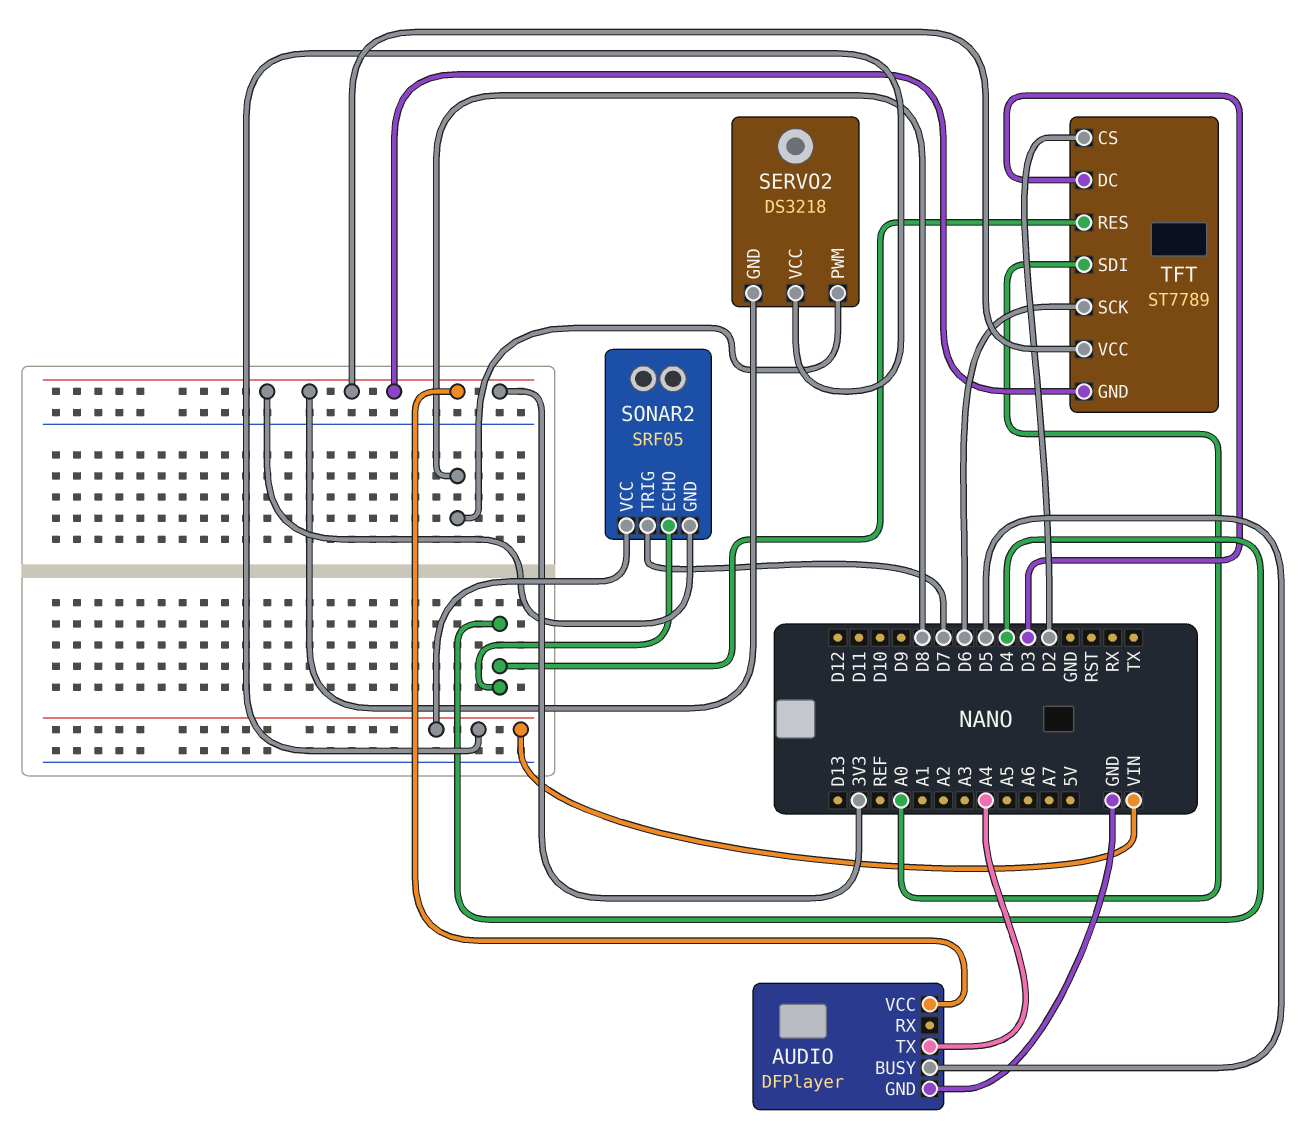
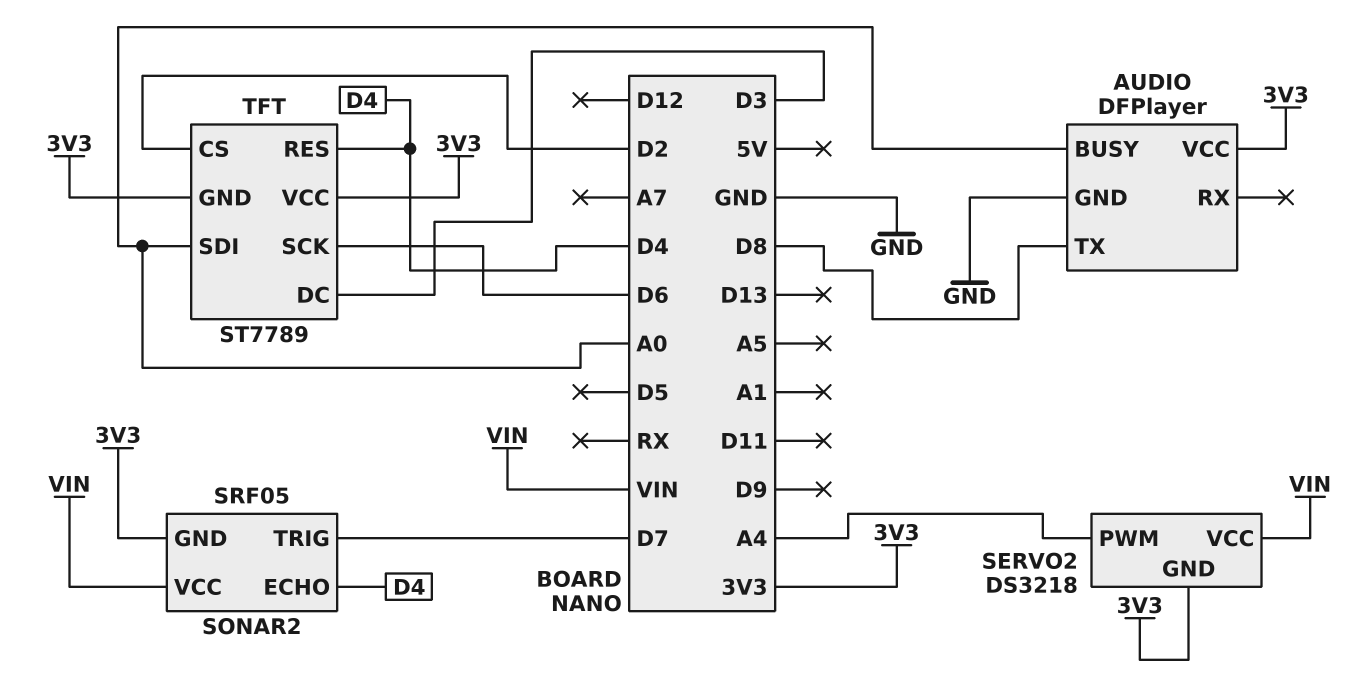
AUDIO pin BUSY: D5 -> A0
AUDIO pin TX: A4 -> D8
SERVO2 pin PWM: D8 -> A4

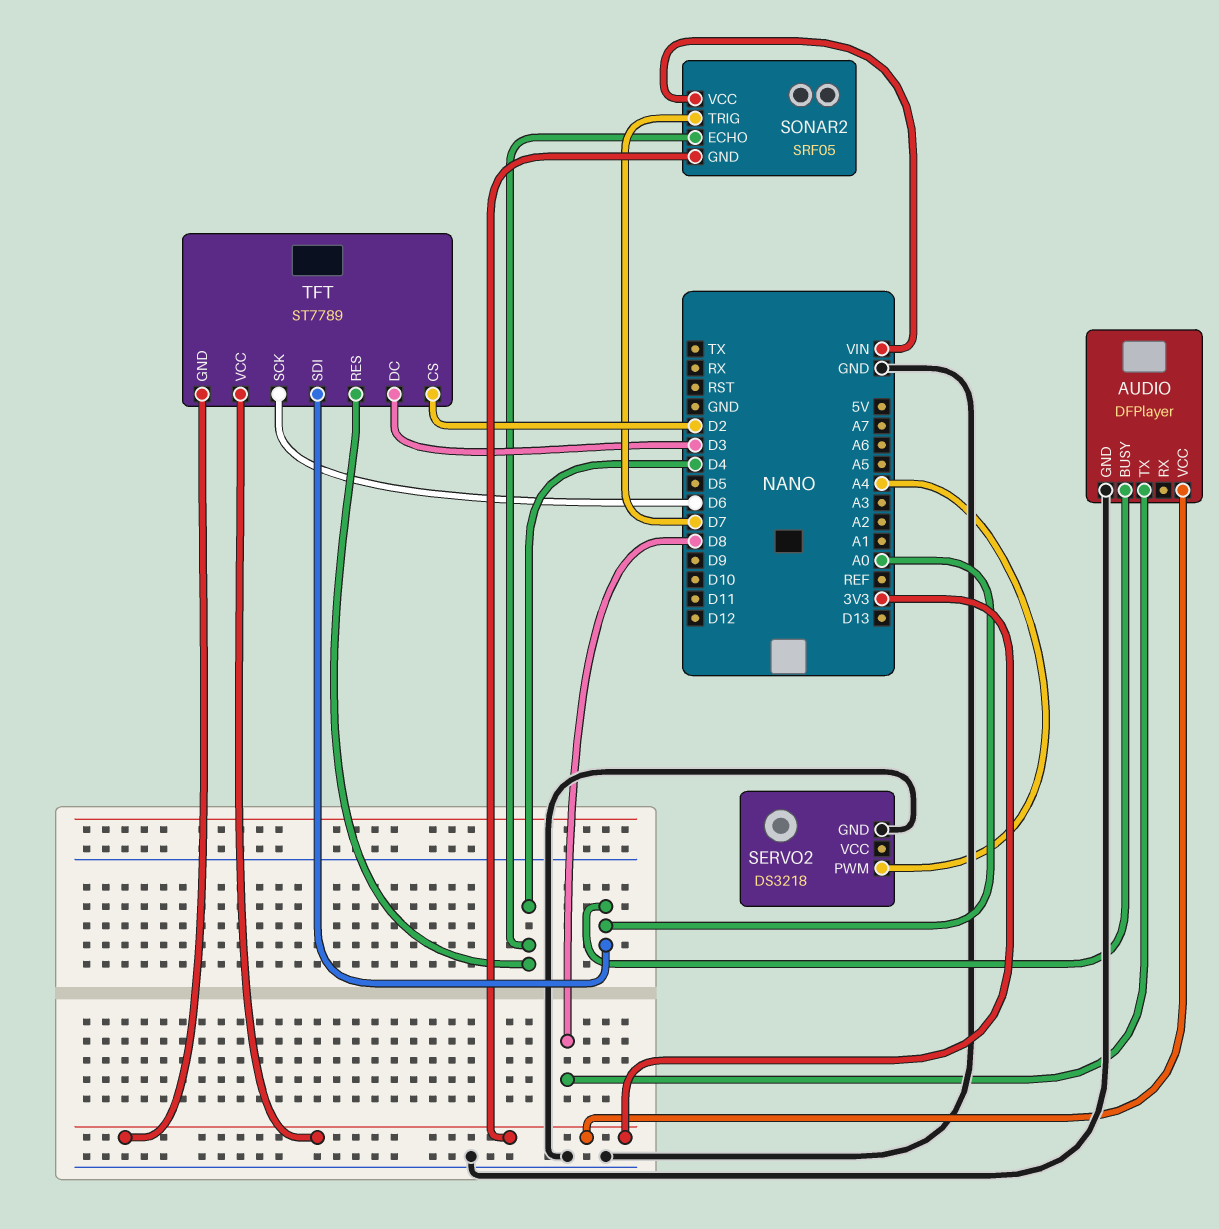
SERVO2 pin GND: 3V3 -> GND
SERVO2 pin VCC: VIN -> none

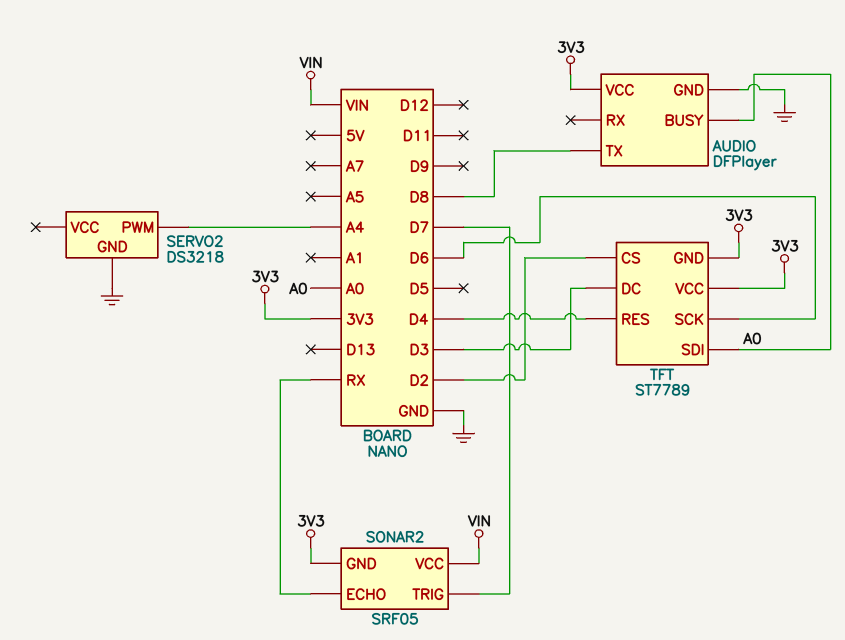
SONAR2 pin ECHO: D4 -> RX

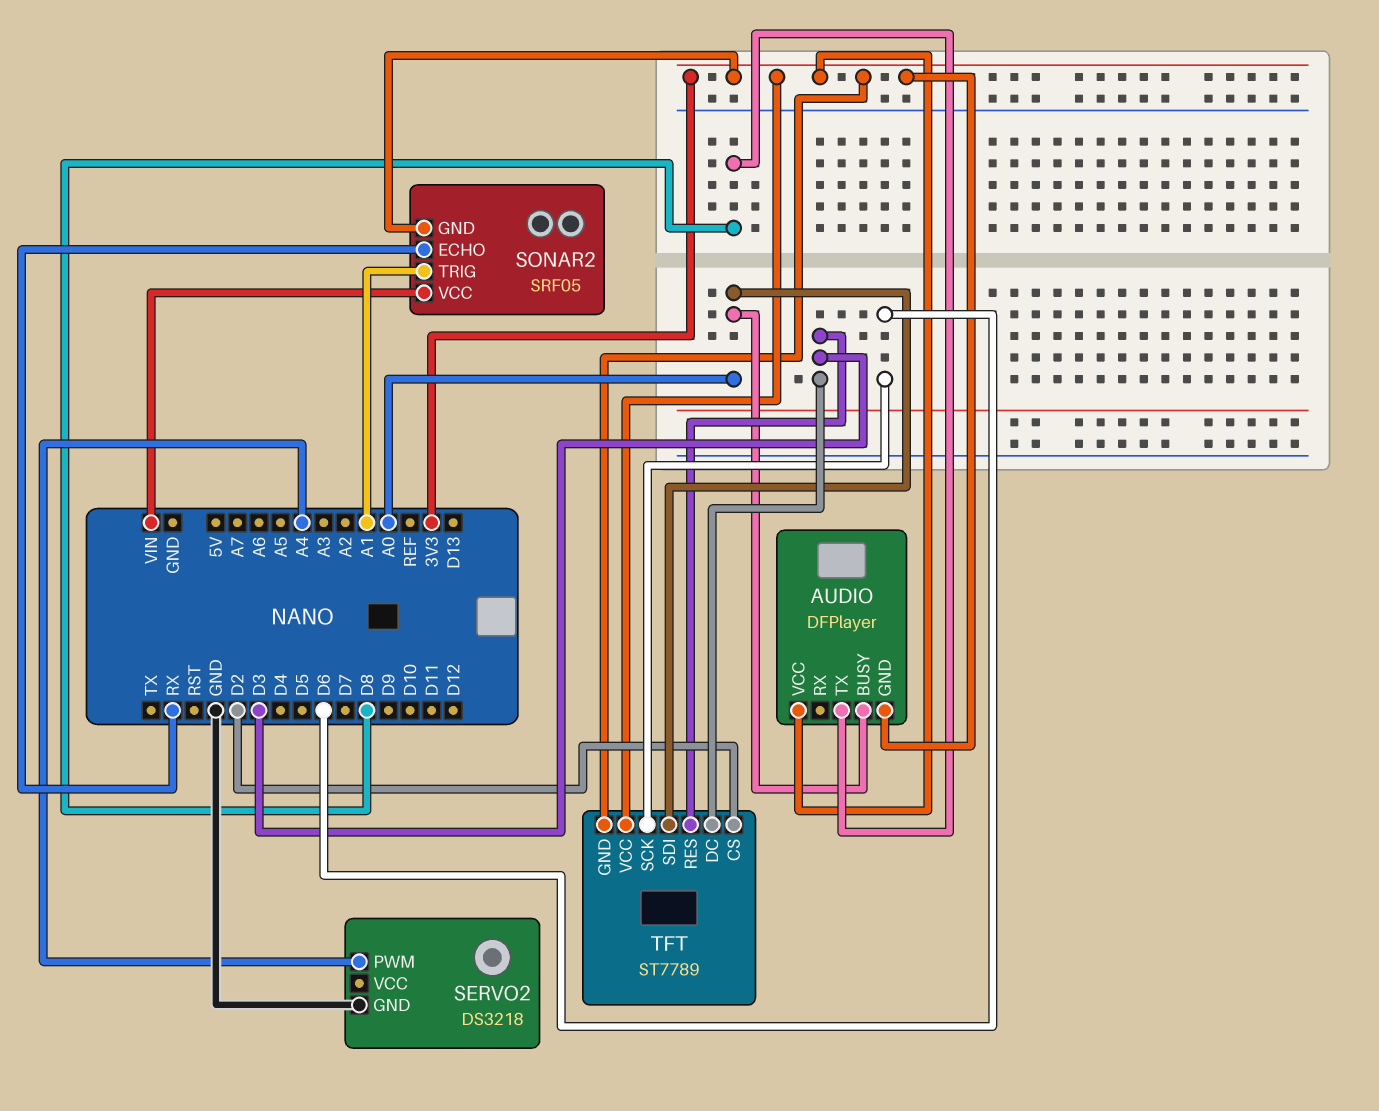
AUDIO pin GND: GND -> 3V3
SONAR2 pin TRIG: D7 -> A1
TFT pin RES: D4 -> D3

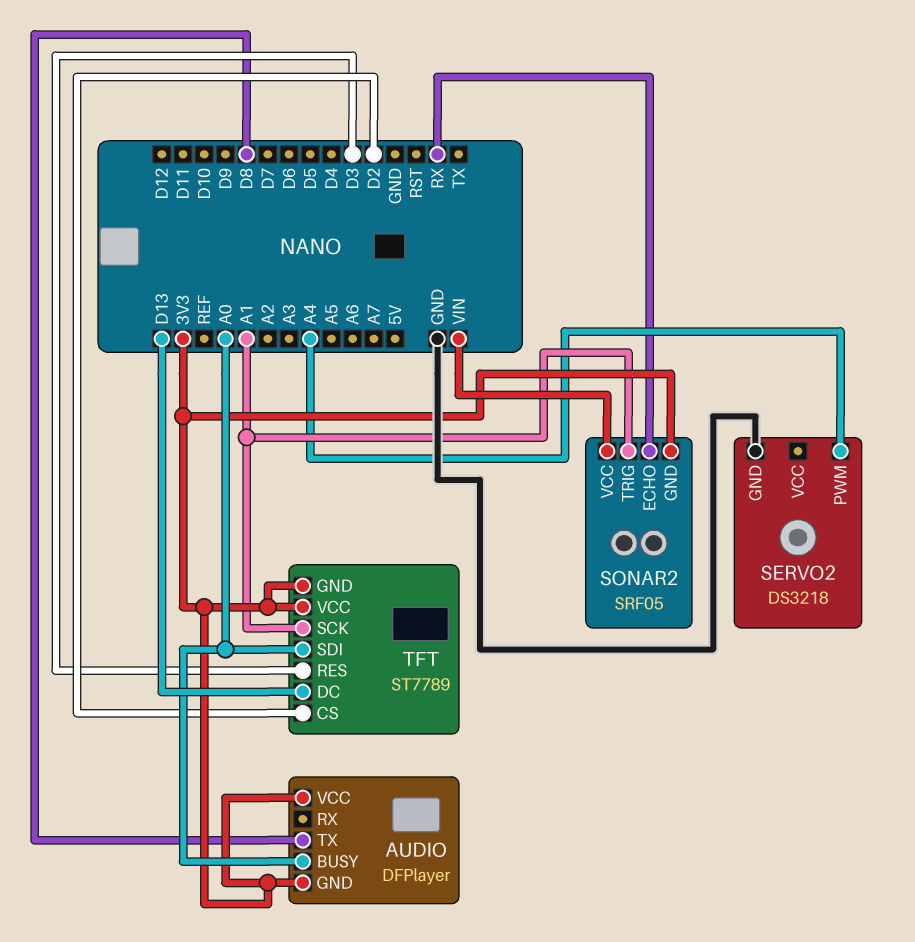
TFT pin DC: D3 -> D13
TFT pin SCK: D6 -> A1

